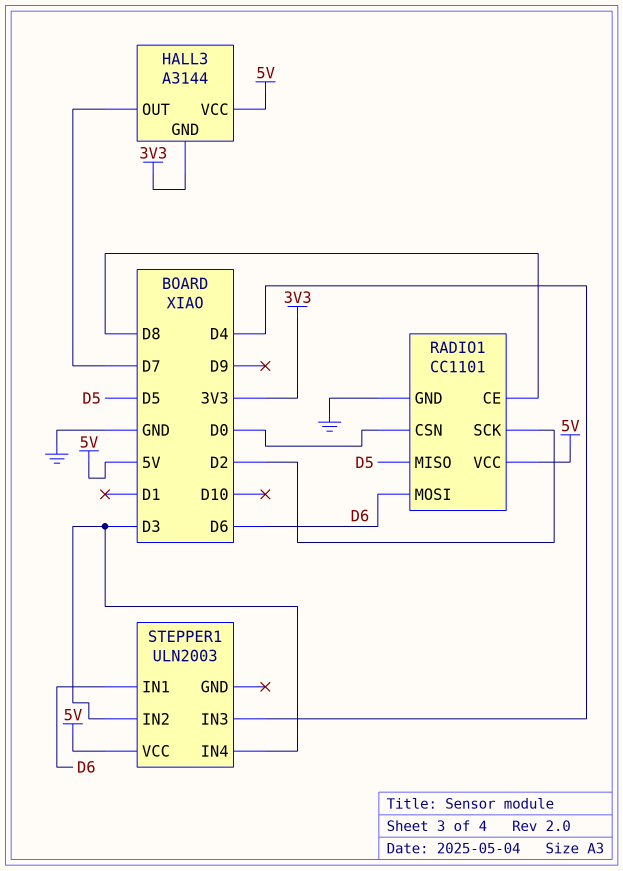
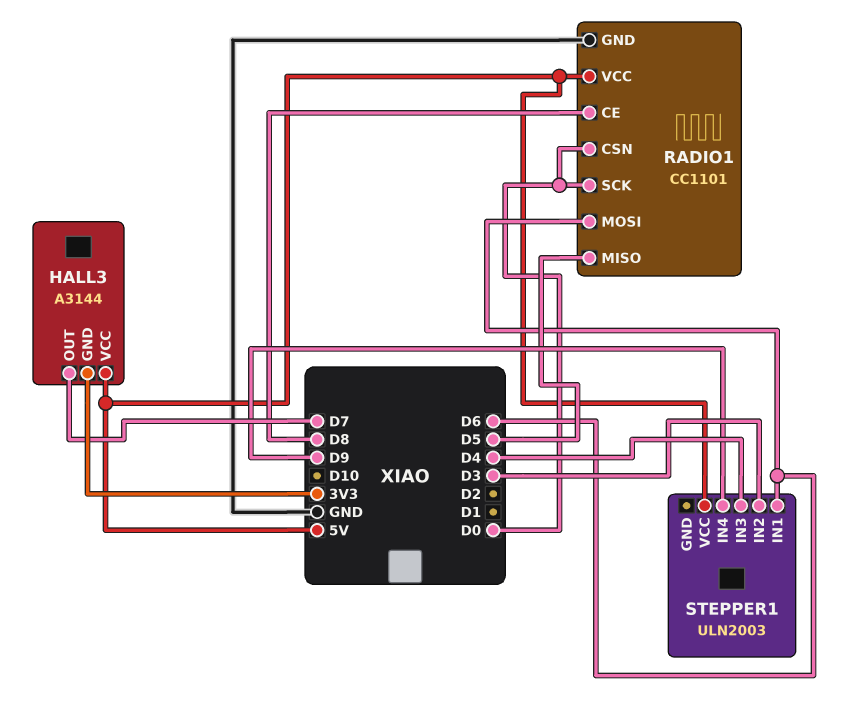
RADIO1 pin SCK: D2 -> D0
STEPPER1 pin IN4: D3 -> D9

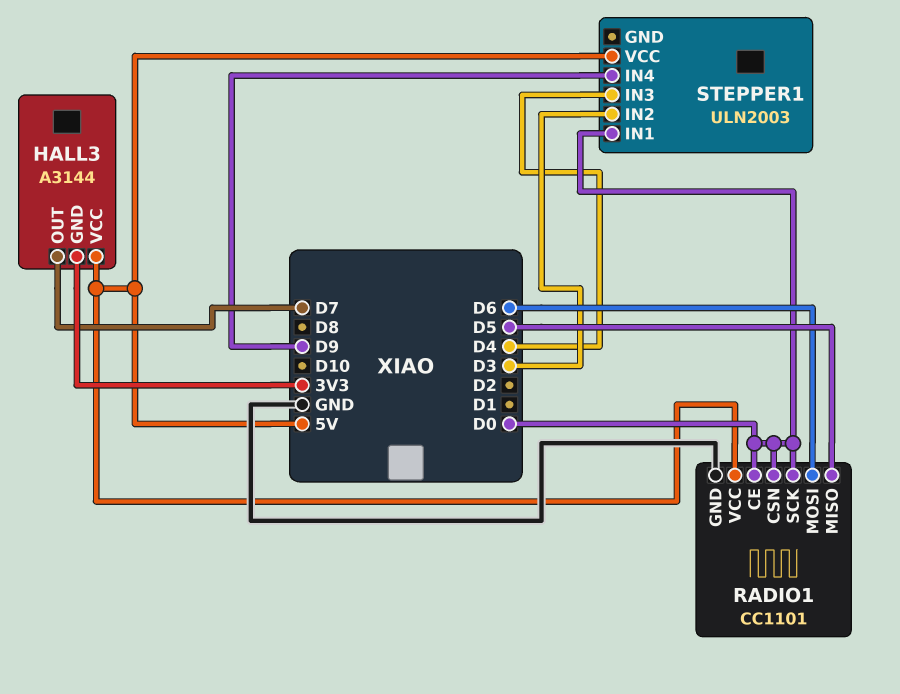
RADIO1 pin CE: D8 -> D0
STEPPER1 pin IN1: D6 -> D0

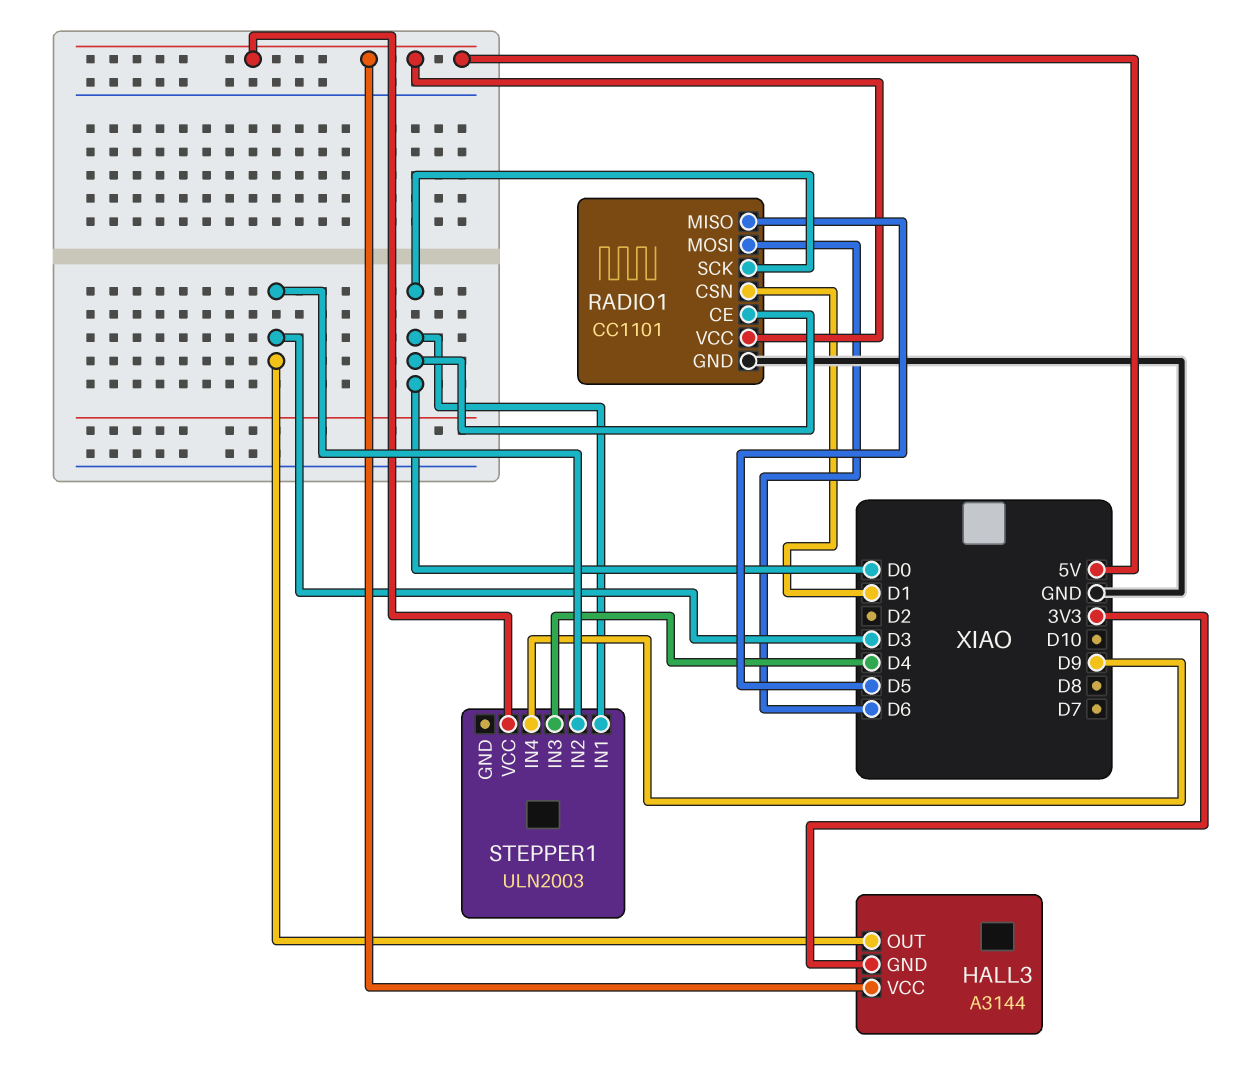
HALL3 pin OUT: D7 -> D3
RADIO1 pin CSN: D0 -> D1

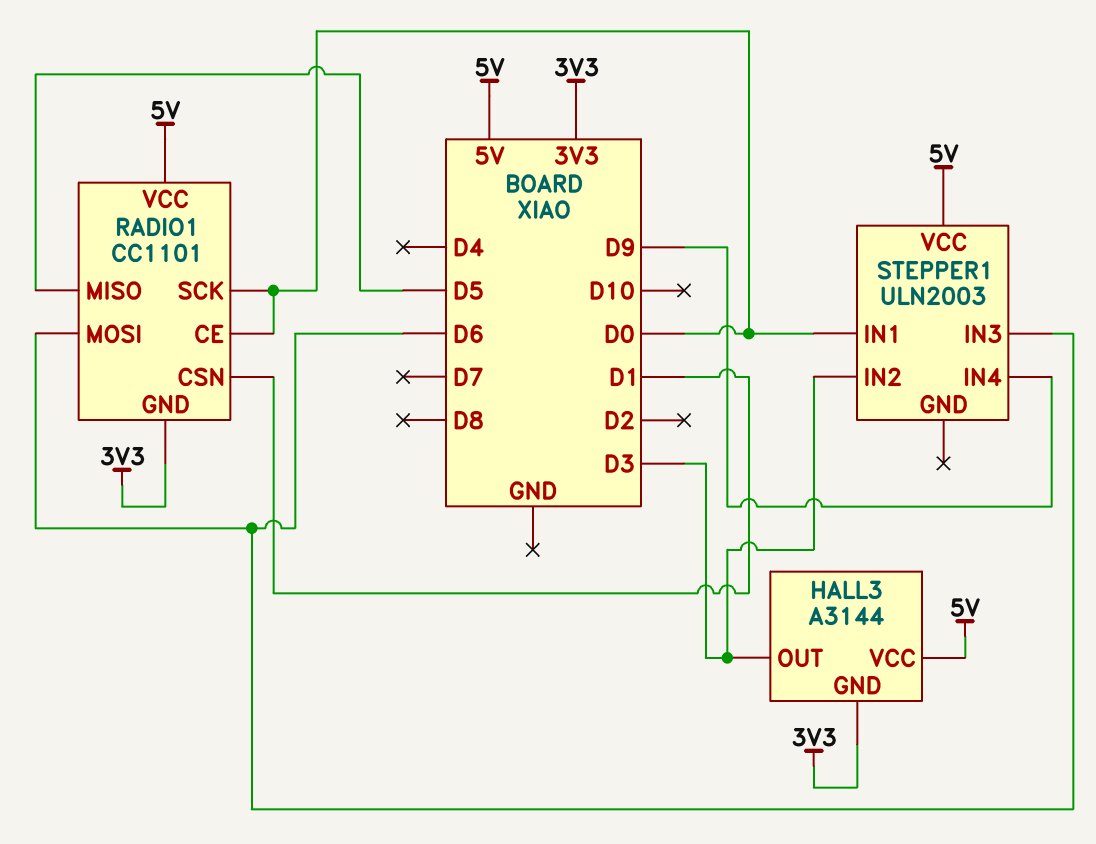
RADIO1 pin GND: GND -> 3V3
STEPPER1 pin IN3: D4 -> D6

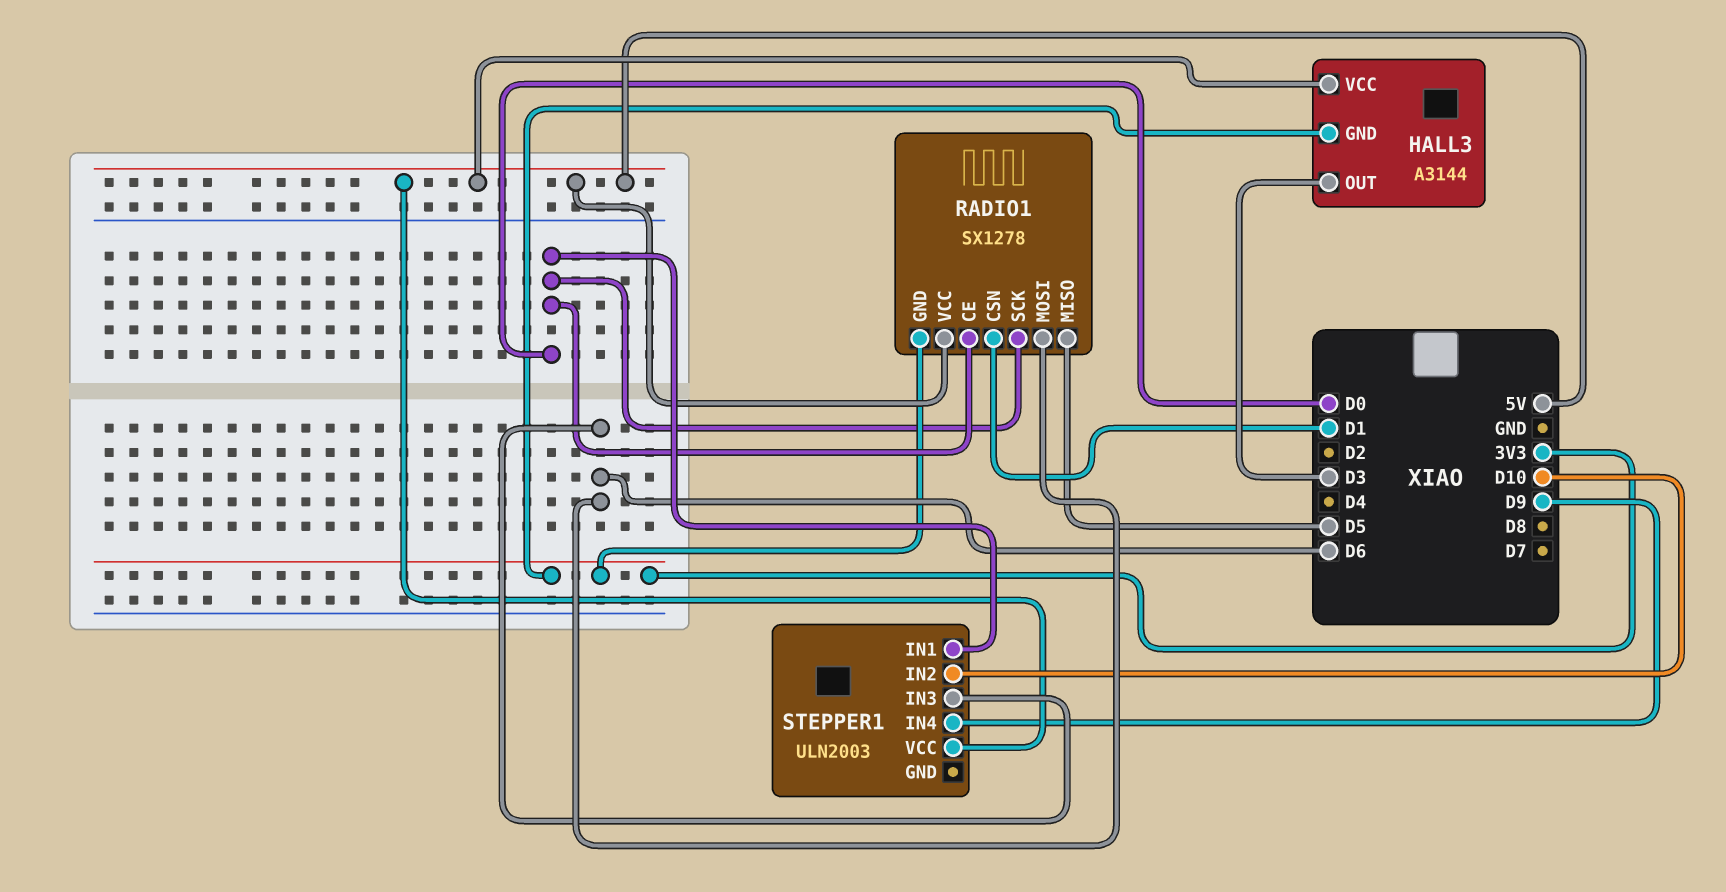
RADIO1: CC1101 -> SX1278
STEPPER1 pin IN2: D3 -> D10

